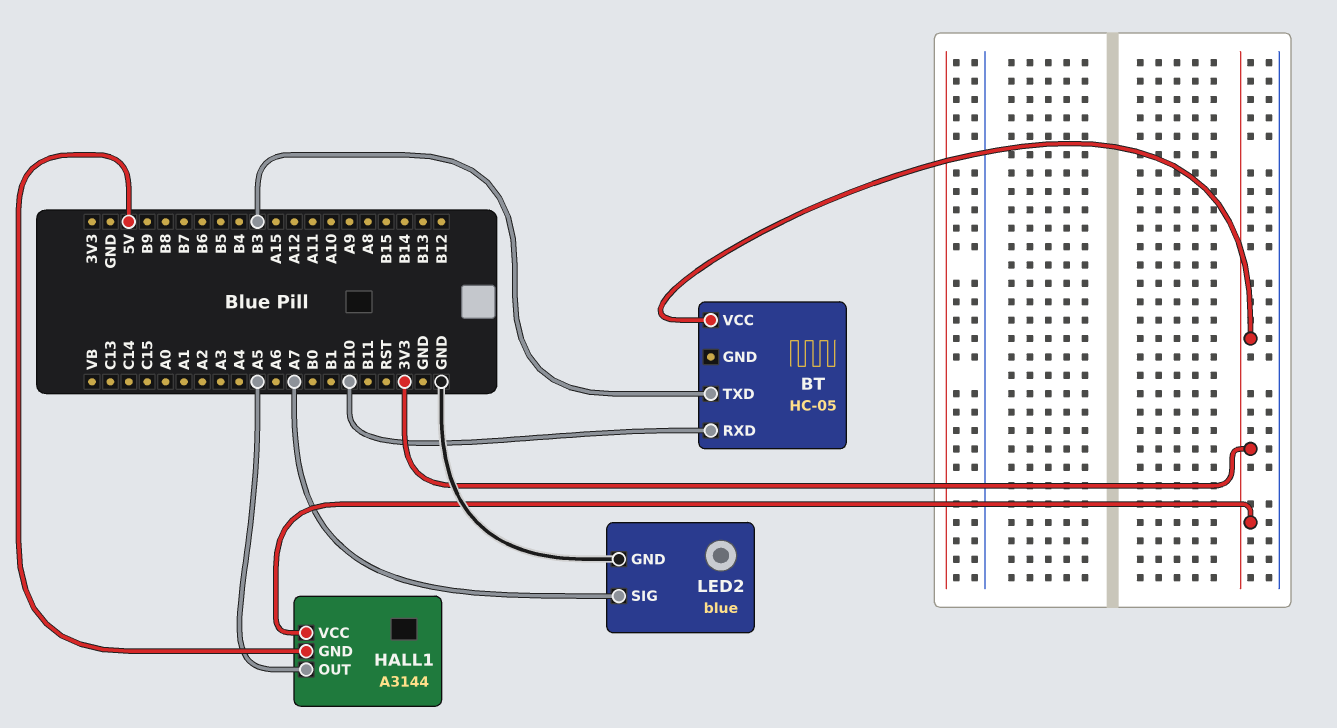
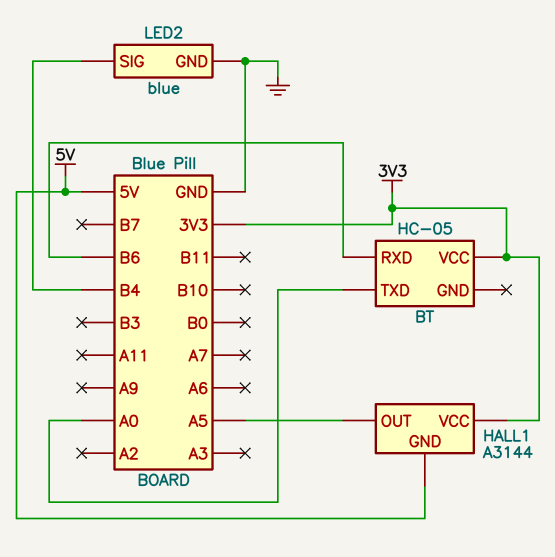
BT pin RXD: B10 -> B6
BT pin TXD: B3 -> A0
LED2 pin SIG: A7 -> B4

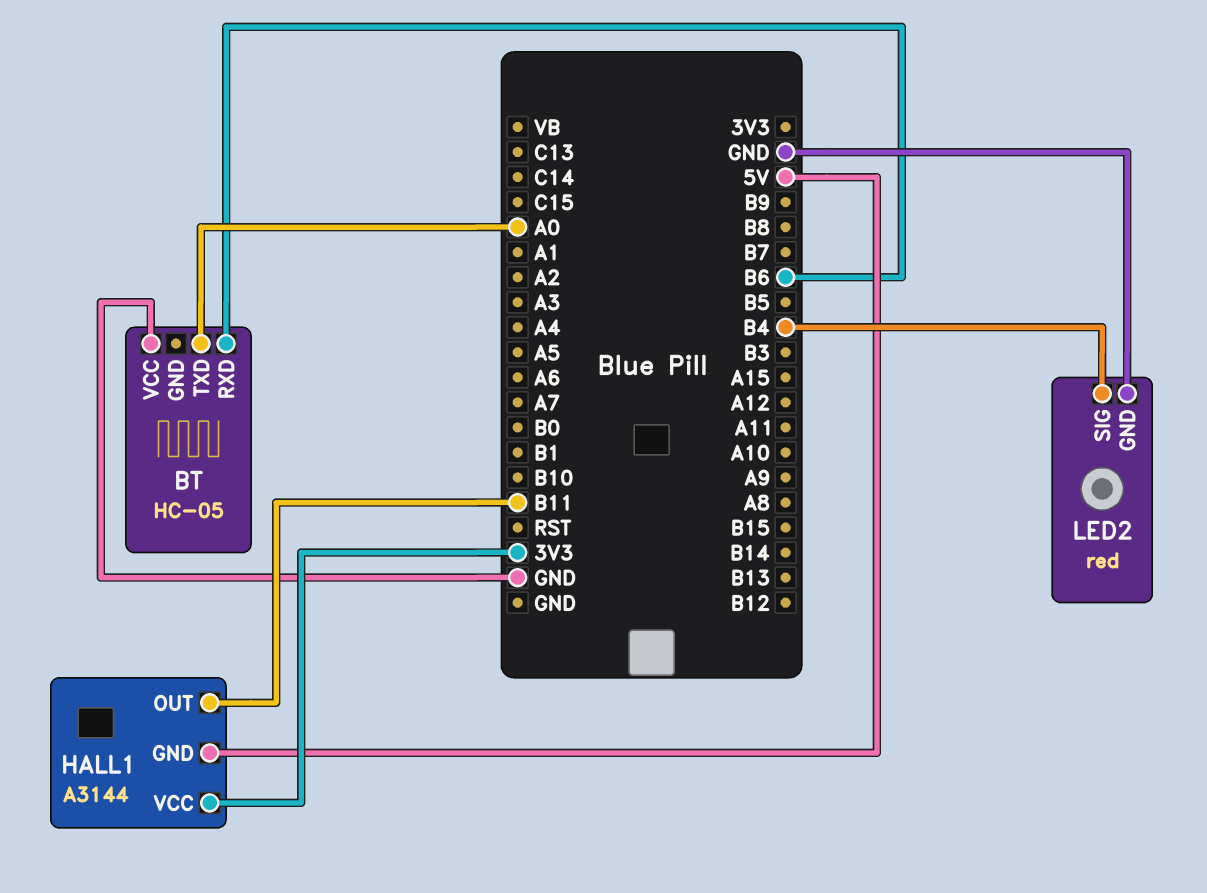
BT pin VCC: 3V3 -> GND
HALL1 pin OUT: A5 -> B11
LED2: blue -> red

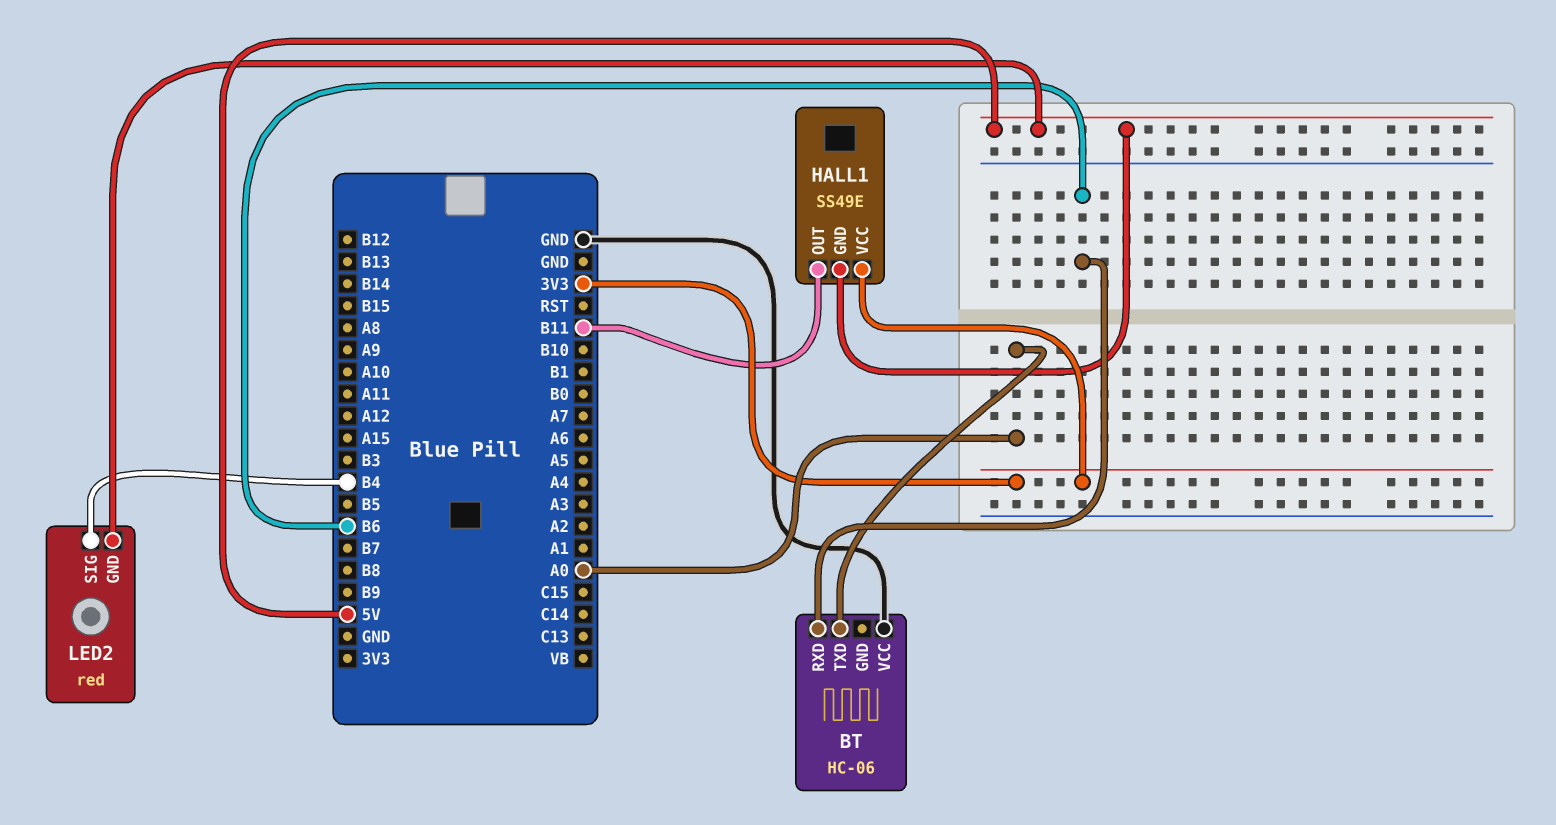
BT: HC-05 -> HC-06
HALL1: A3144 -> SS49E
LED2 pin GND: GND -> 5V

